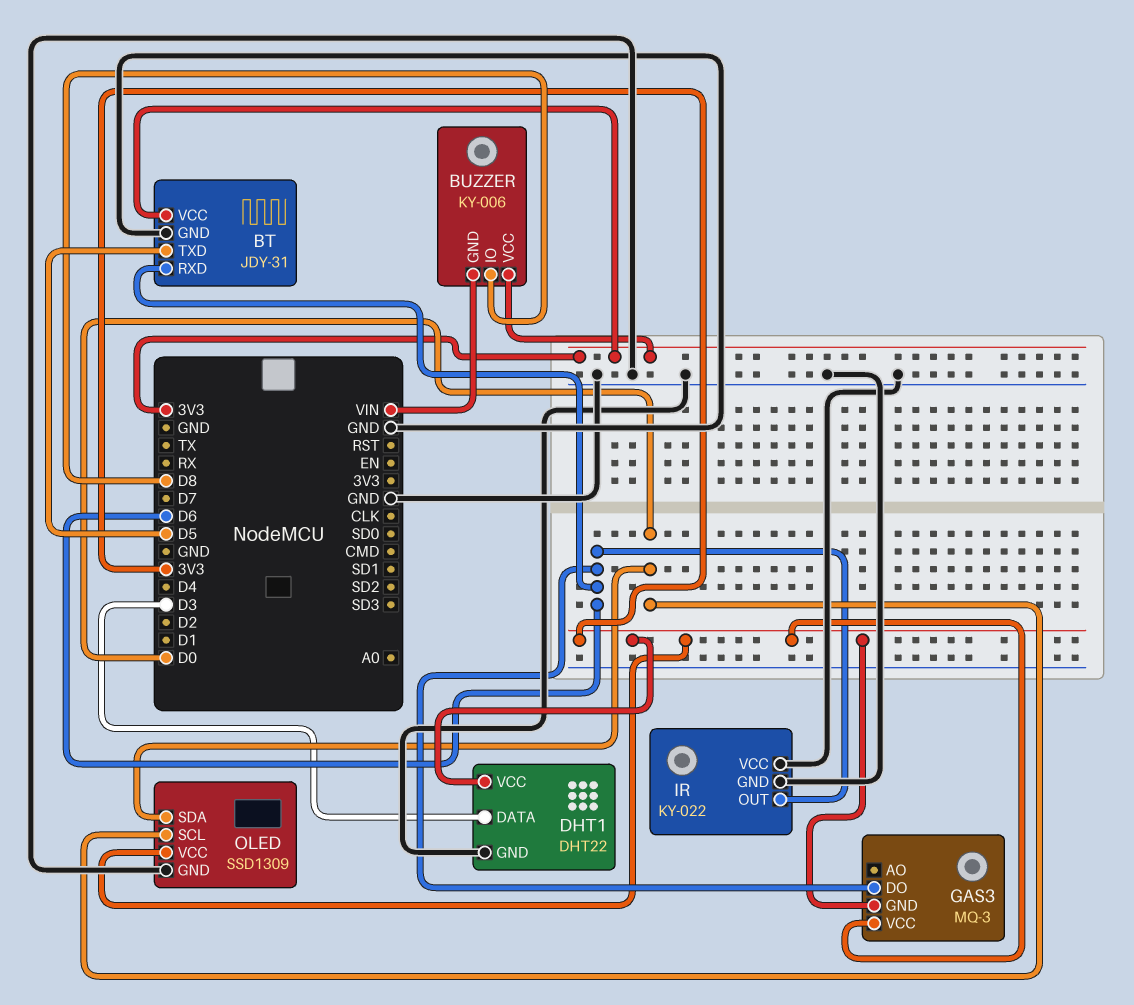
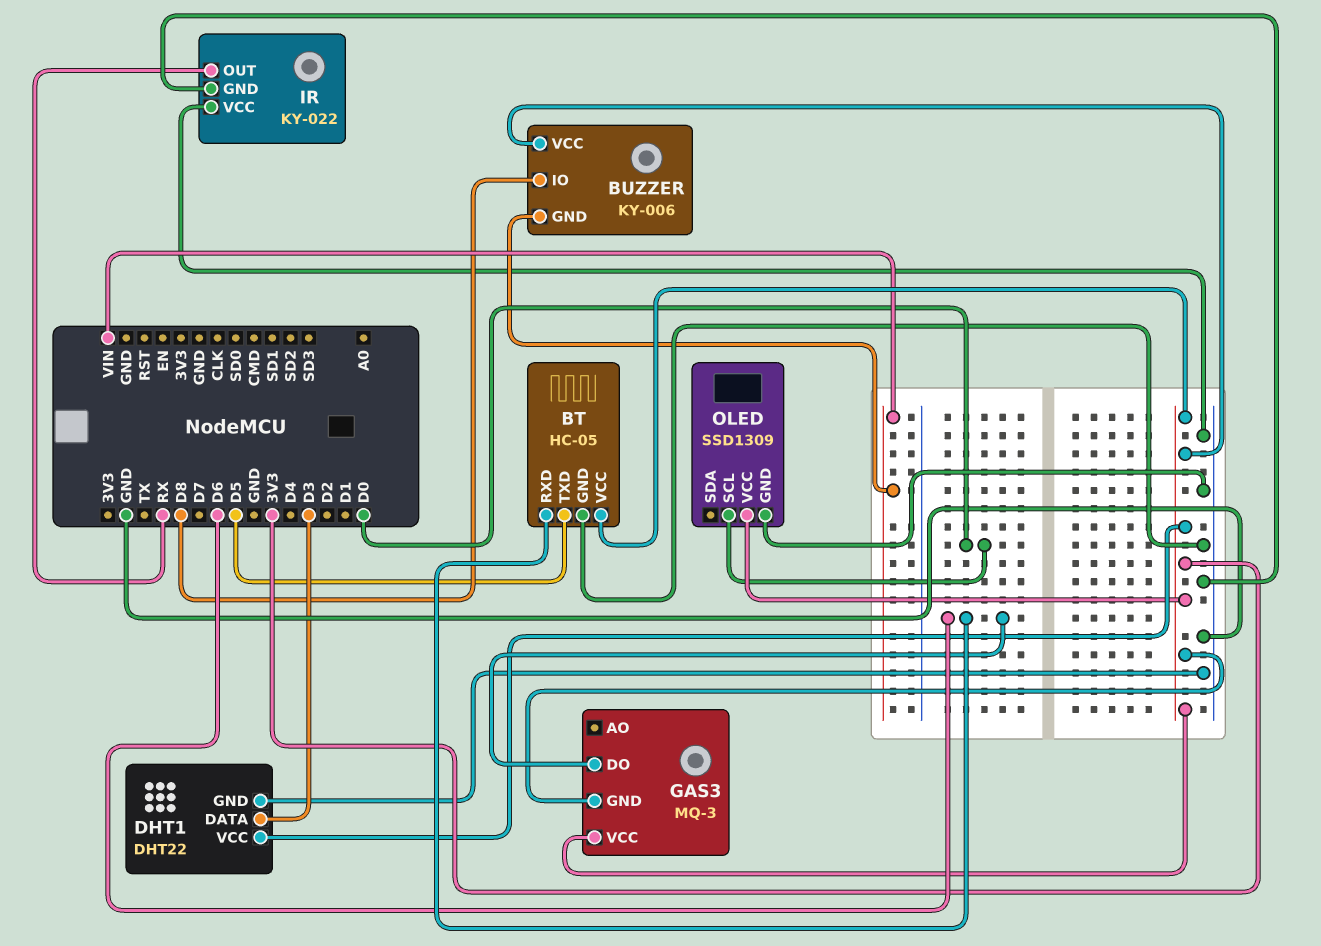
BT: JDY-31 -> HC-05
IR pin OUT: D6 -> RX
OLED pin SDA: D0 -> none

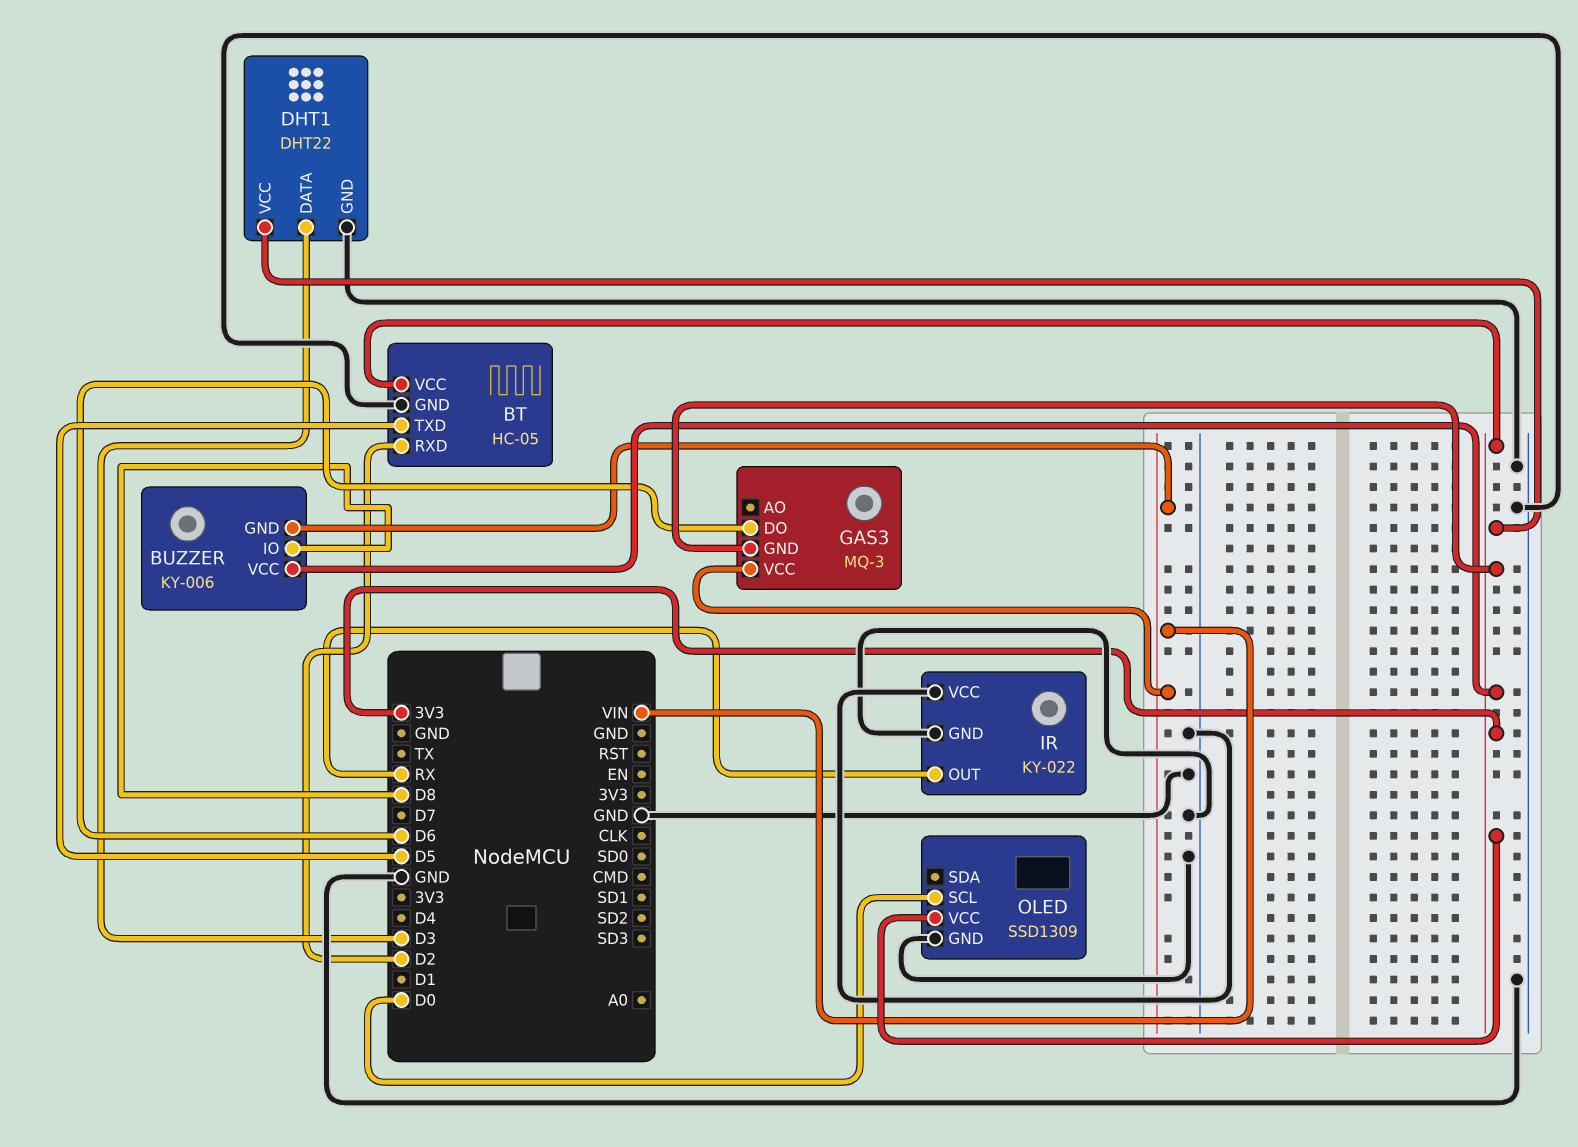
BT pin RXD: D6 -> D2
GAS3 pin VCC: 3V3 -> VIN

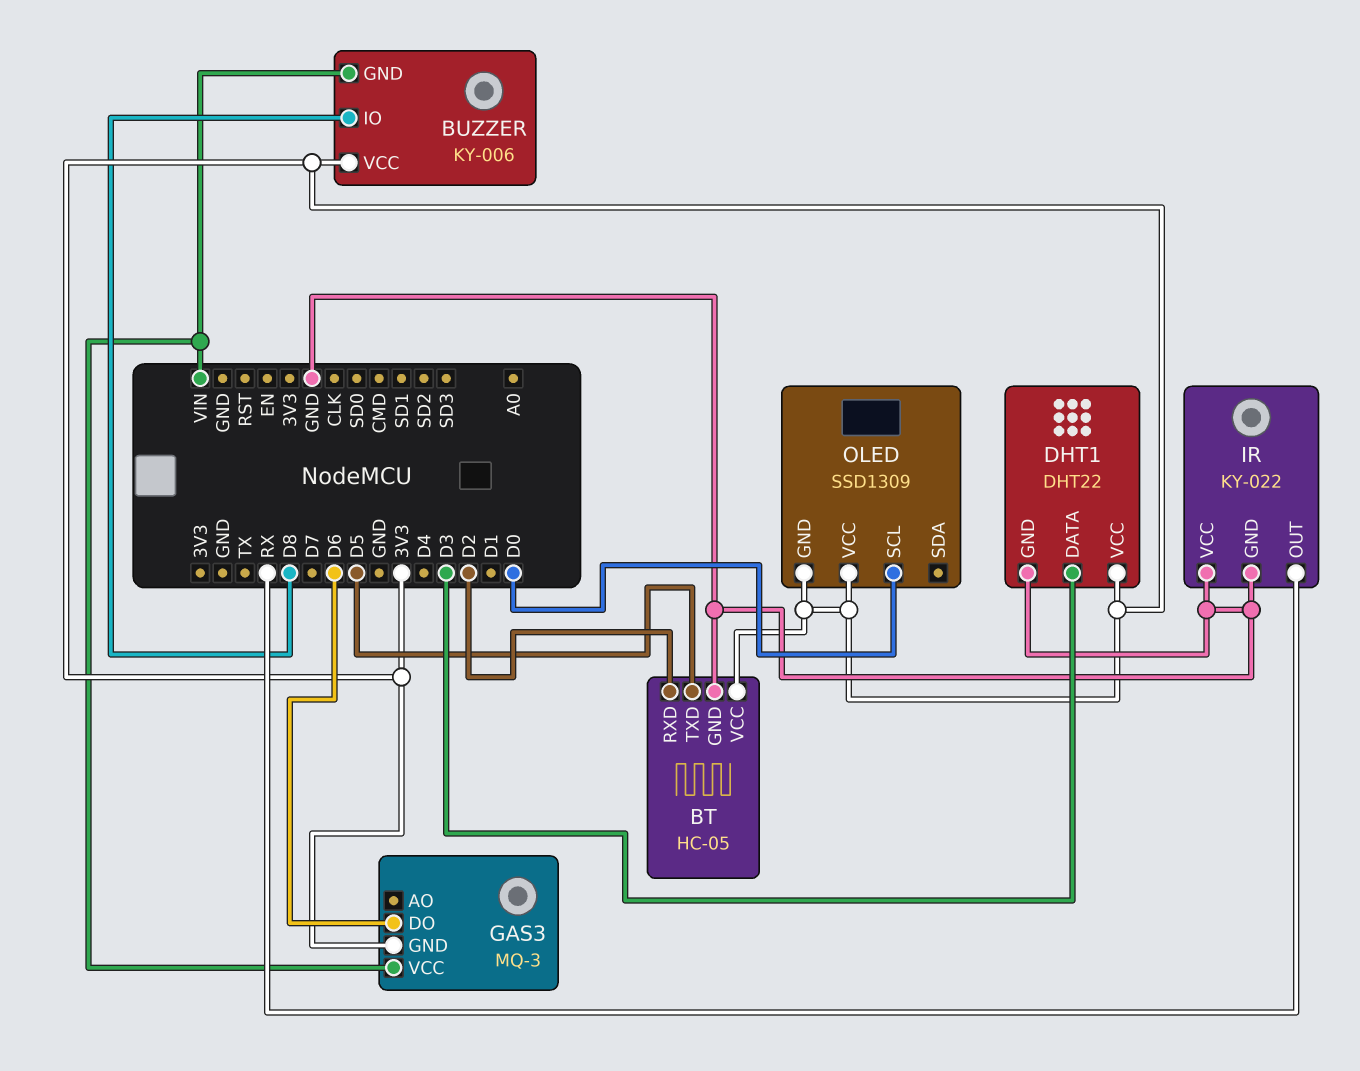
OLED pin GND: GND -> 3V3

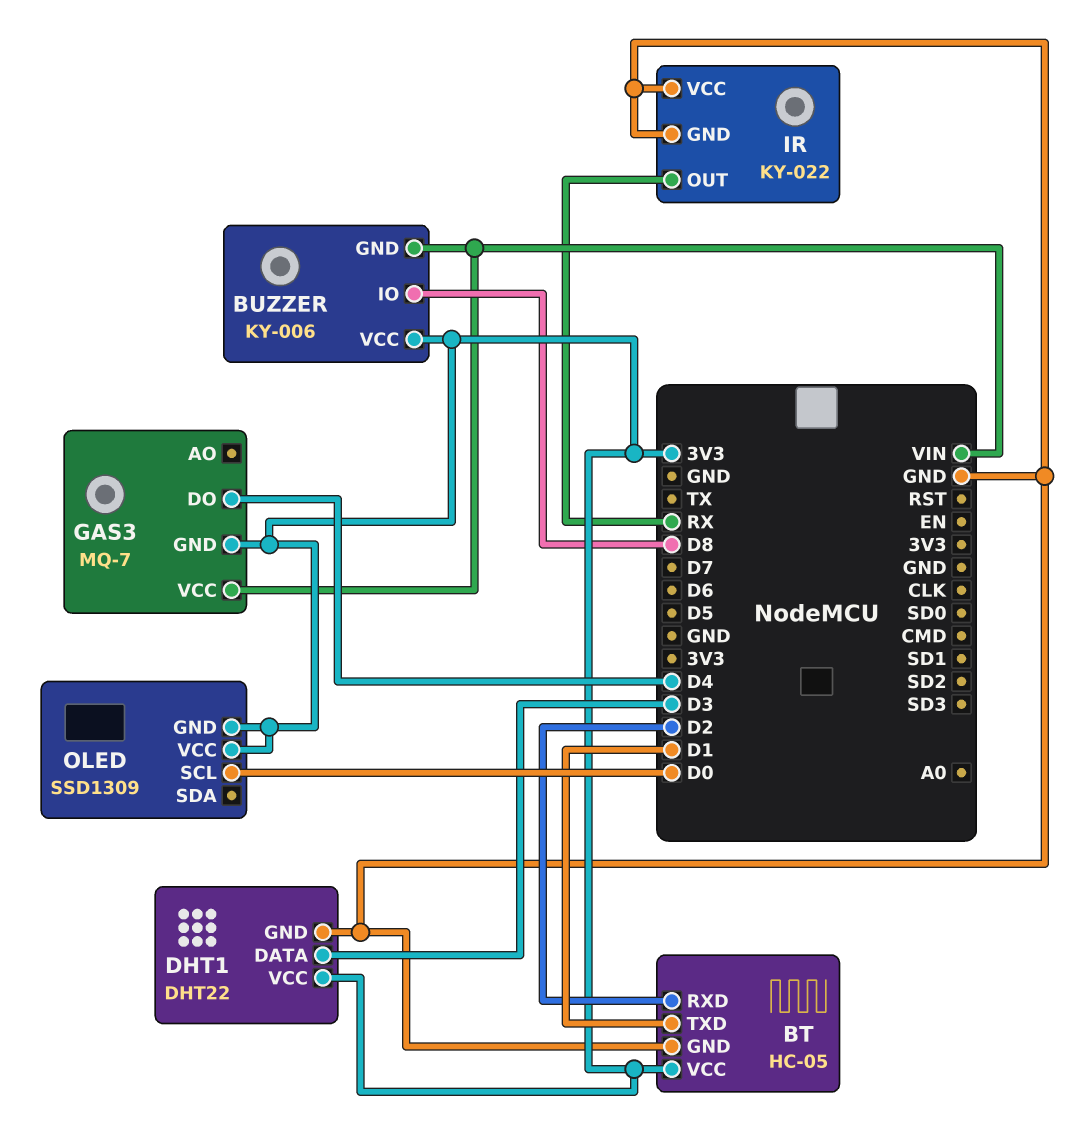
BT pin TXD: D5 -> D1
GAS3: MQ-3 -> MQ-7
GAS3 pin DO: D6 -> D4

